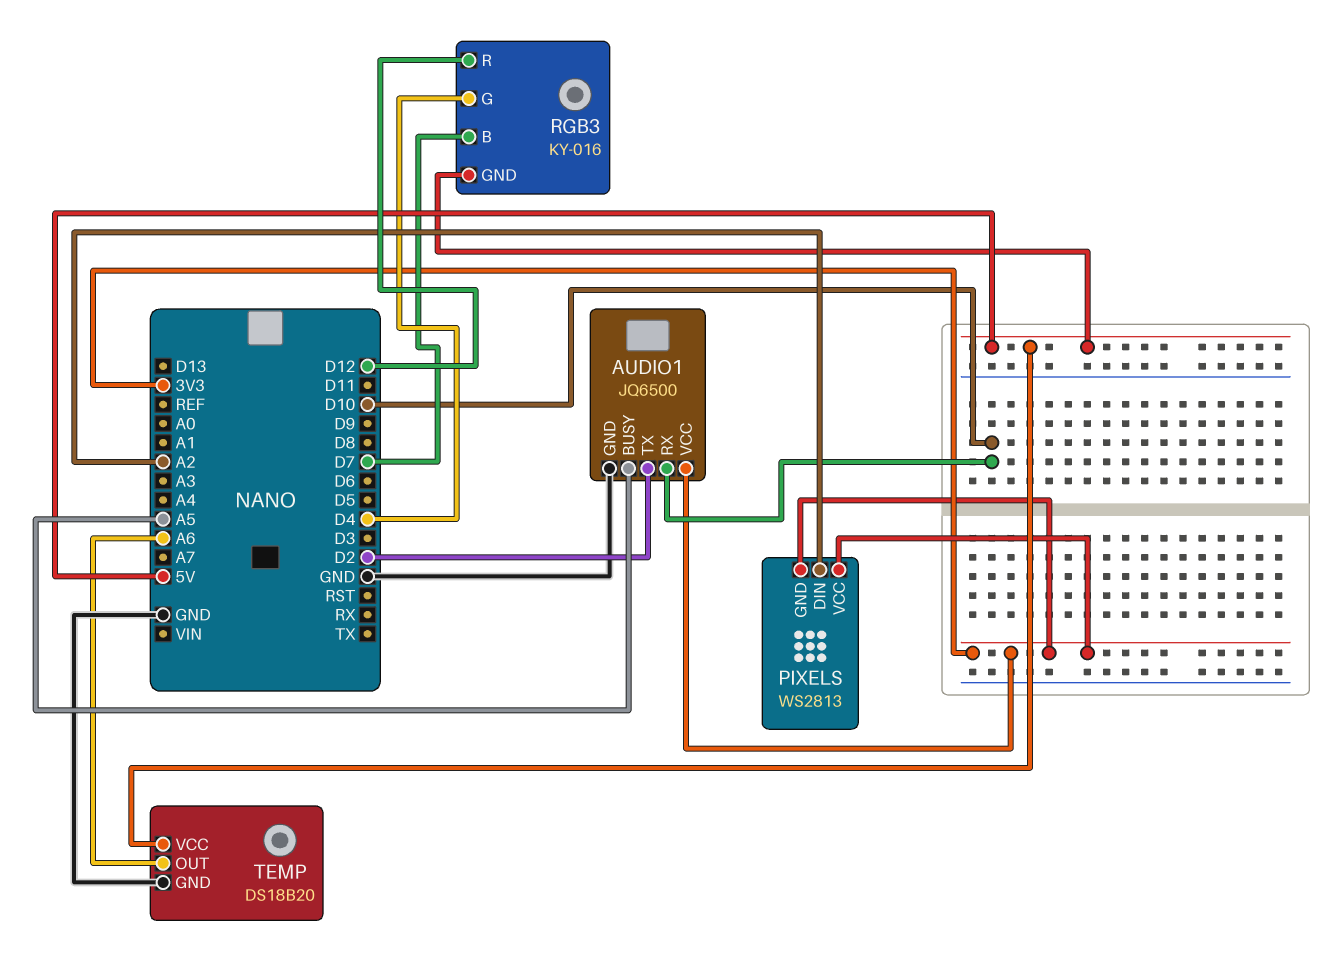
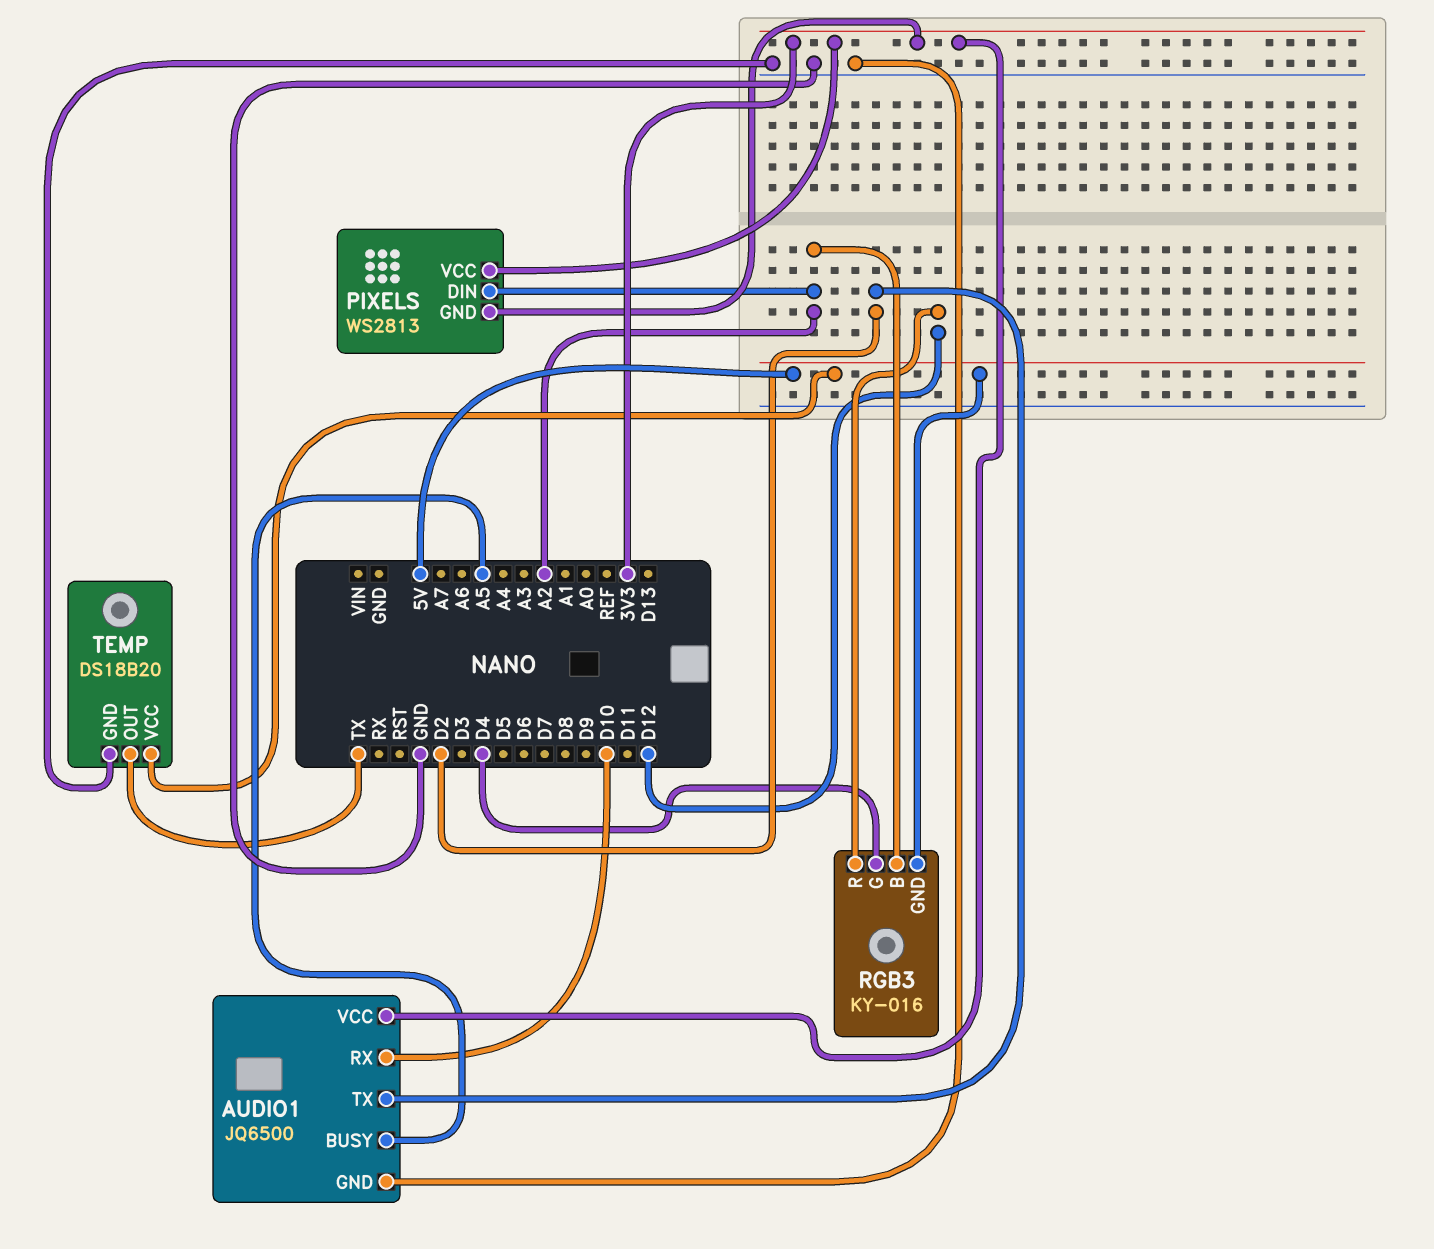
RGB3 pin B: D7 -> A2
TEMP pin OUT: A6 -> TX

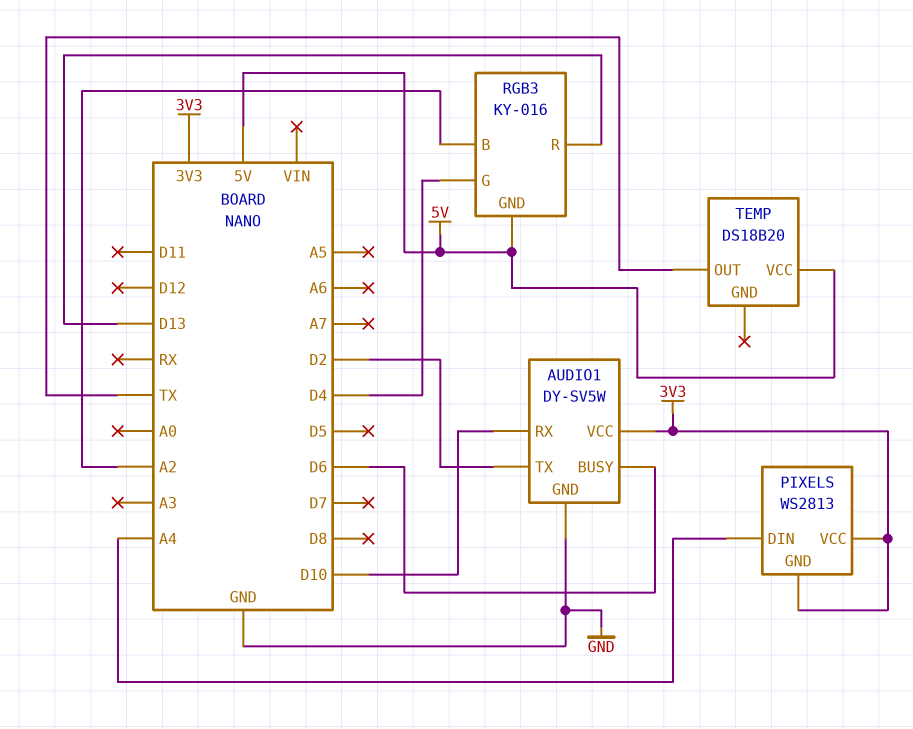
AUDIO1: JQ6500 -> DY-SV5W
AUDIO1 pin BUSY: A5 -> D6
PIXELS pin DIN: A2 -> A4
RGB3 pin R: D12 -> D13
TEMP pin GND: GND -> none

